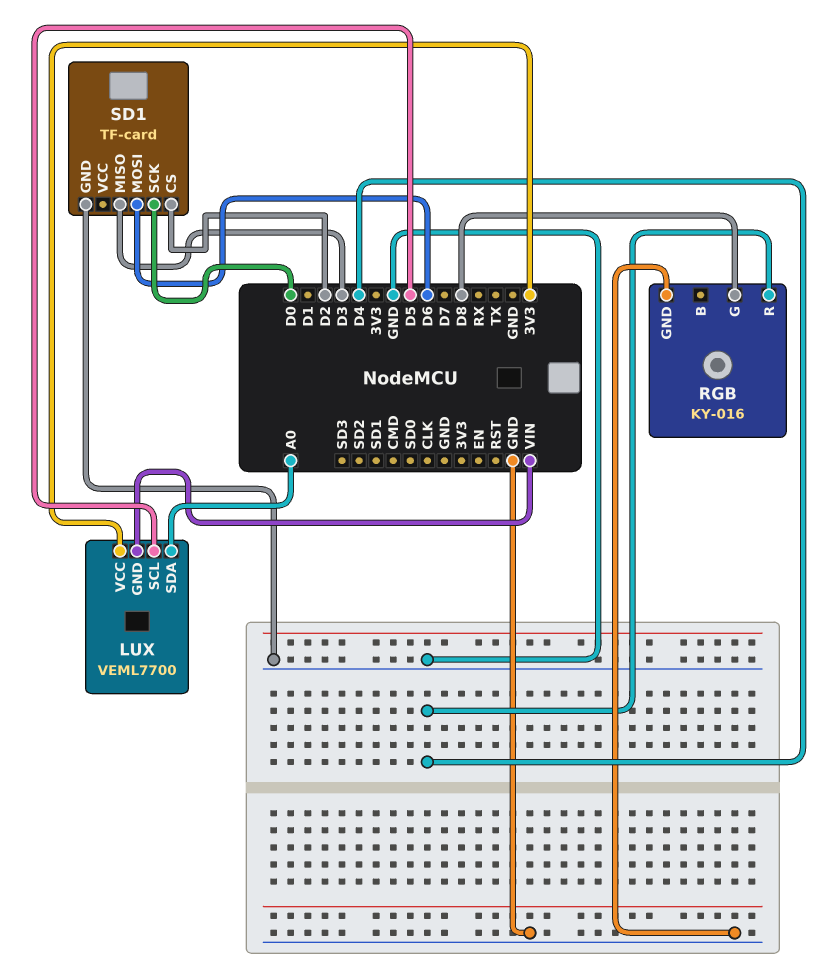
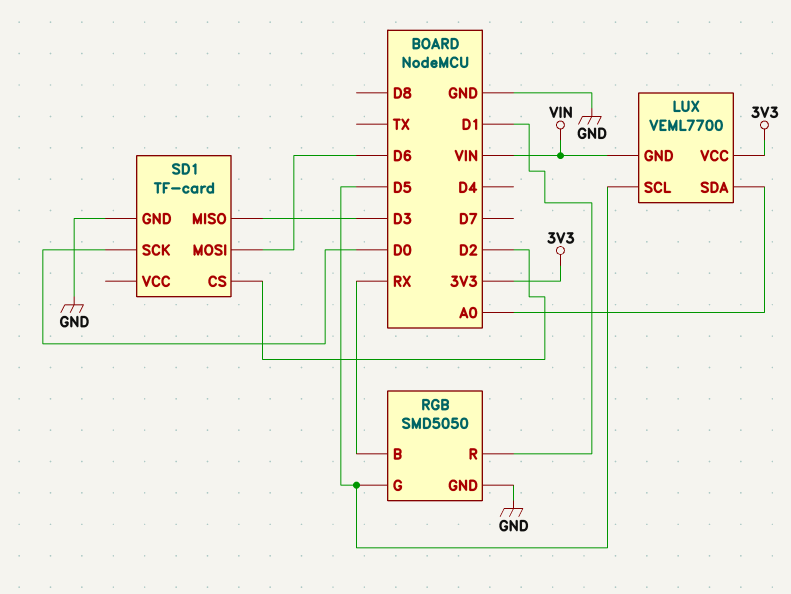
RGB: KY-016 -> SMD5050
RGB pin B: none -> RX
RGB pin G: D8 -> D5
RGB pin R: D4 -> D1

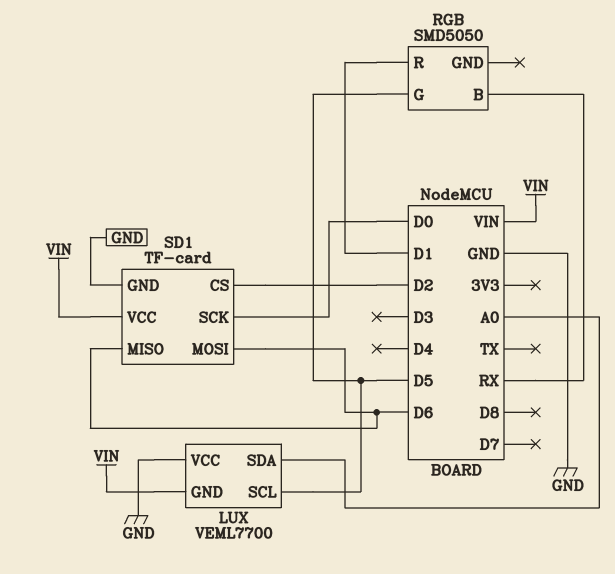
LUX pin VCC: 3V3 -> GND
RGB pin GND: GND -> none
SD1 pin MISO: D3 -> D6
SD1 pin VCC: none -> VIN

